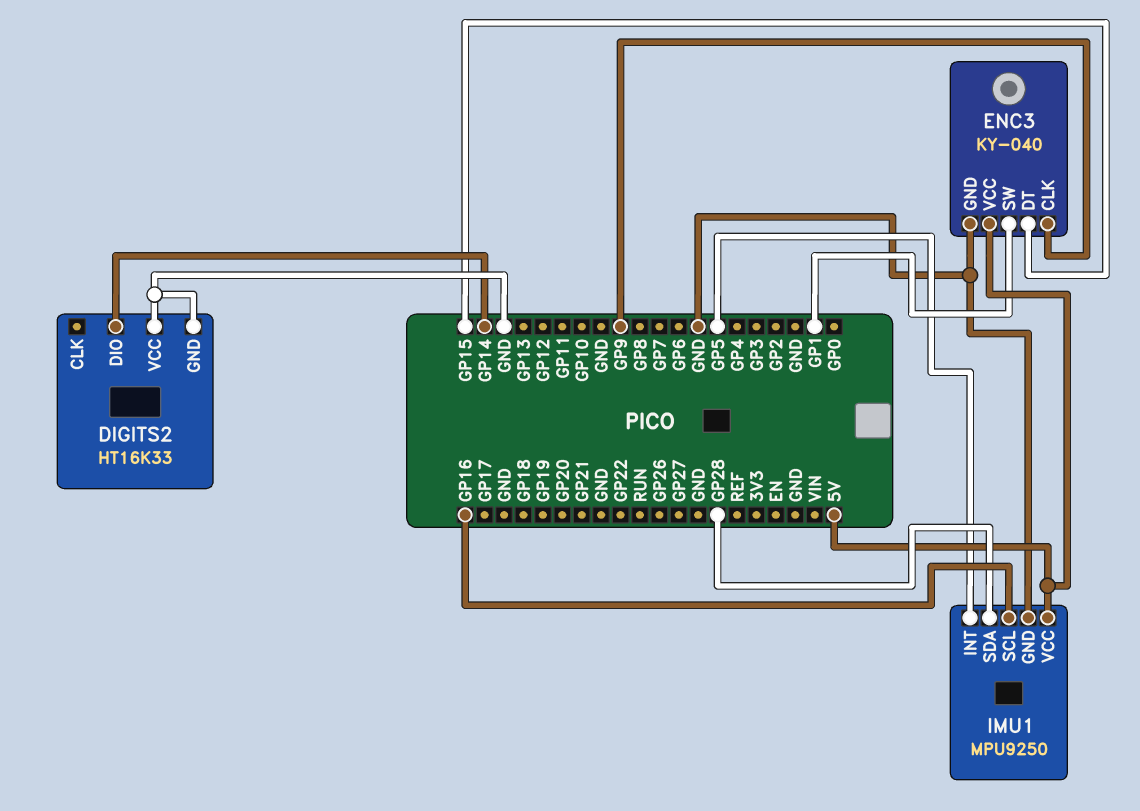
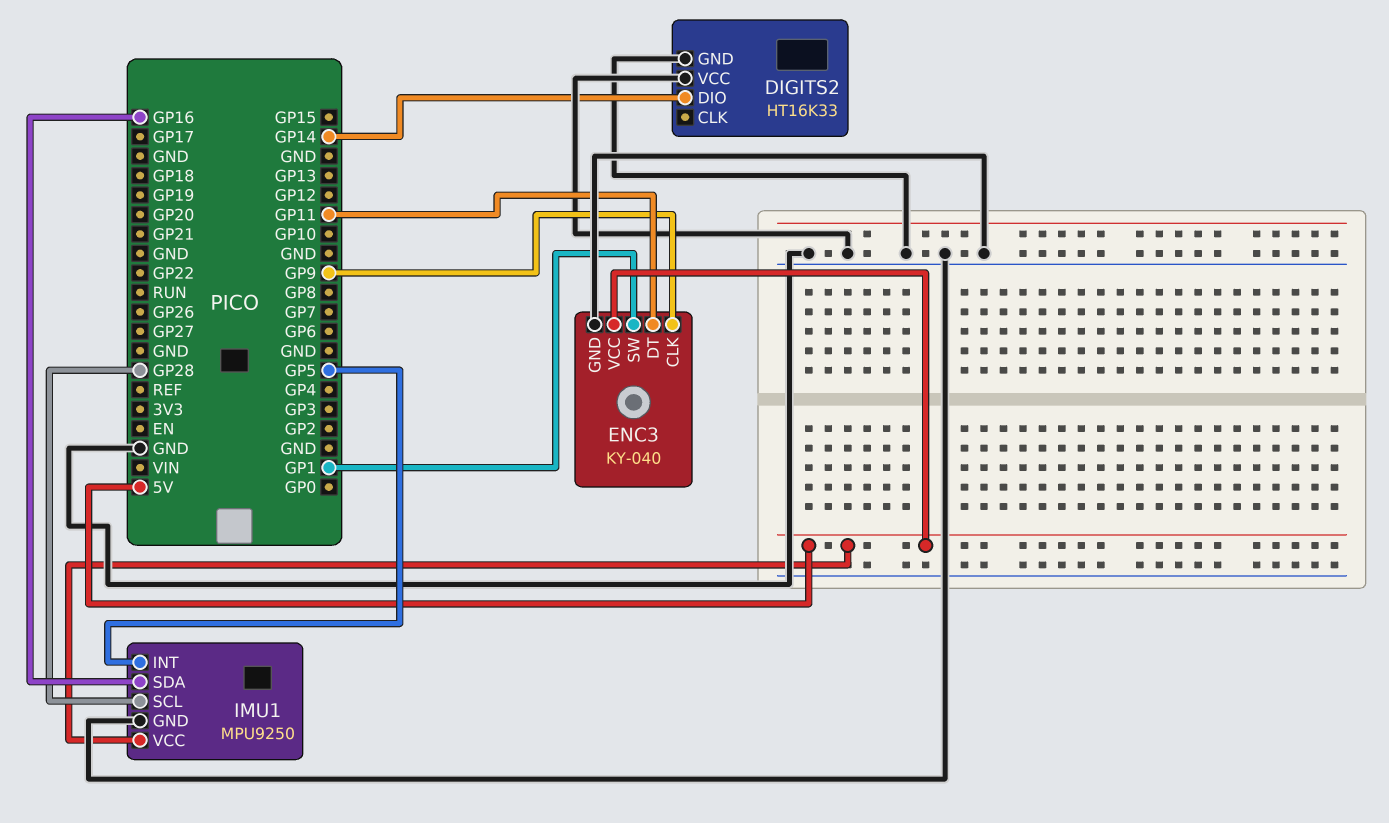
ENC3 pin DT: GP15 -> GP11
IMU1 pin SCL: GP16 -> GP28
IMU1 pin SDA: GP28 -> GP16

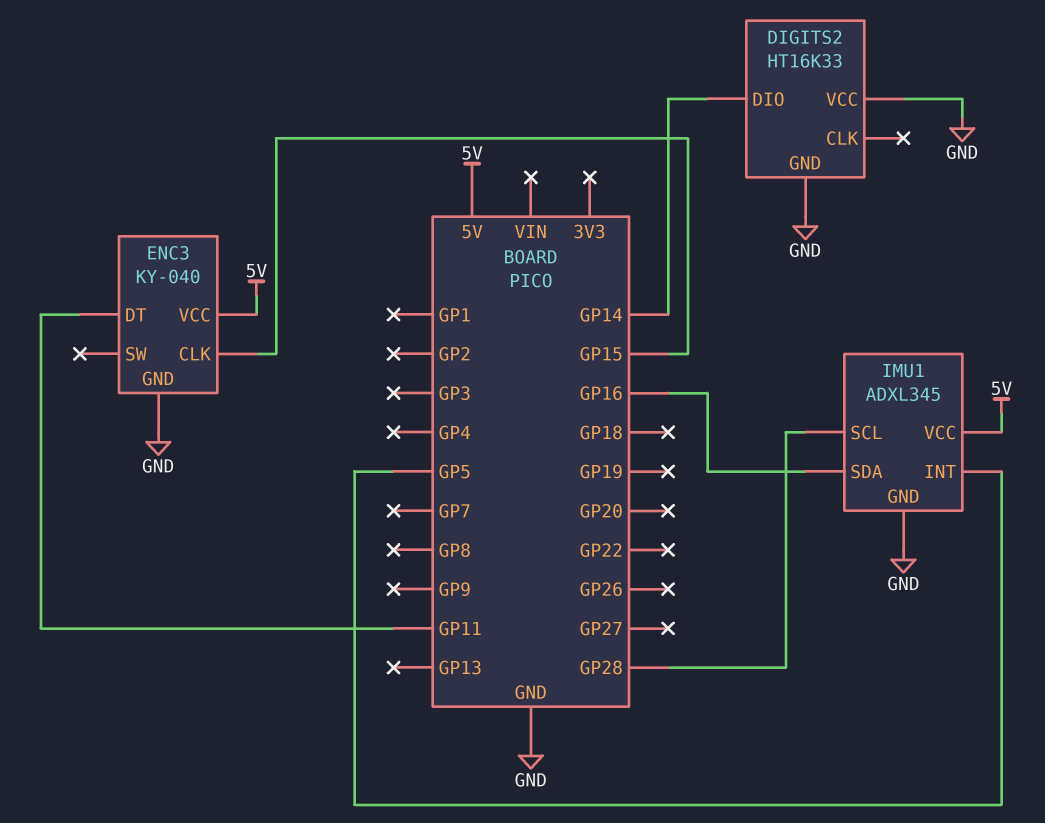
ENC3 pin CLK: GP9 -> GP15
ENC3 pin SW: GP1 -> none
IMU1: MPU9250 -> ADXL345

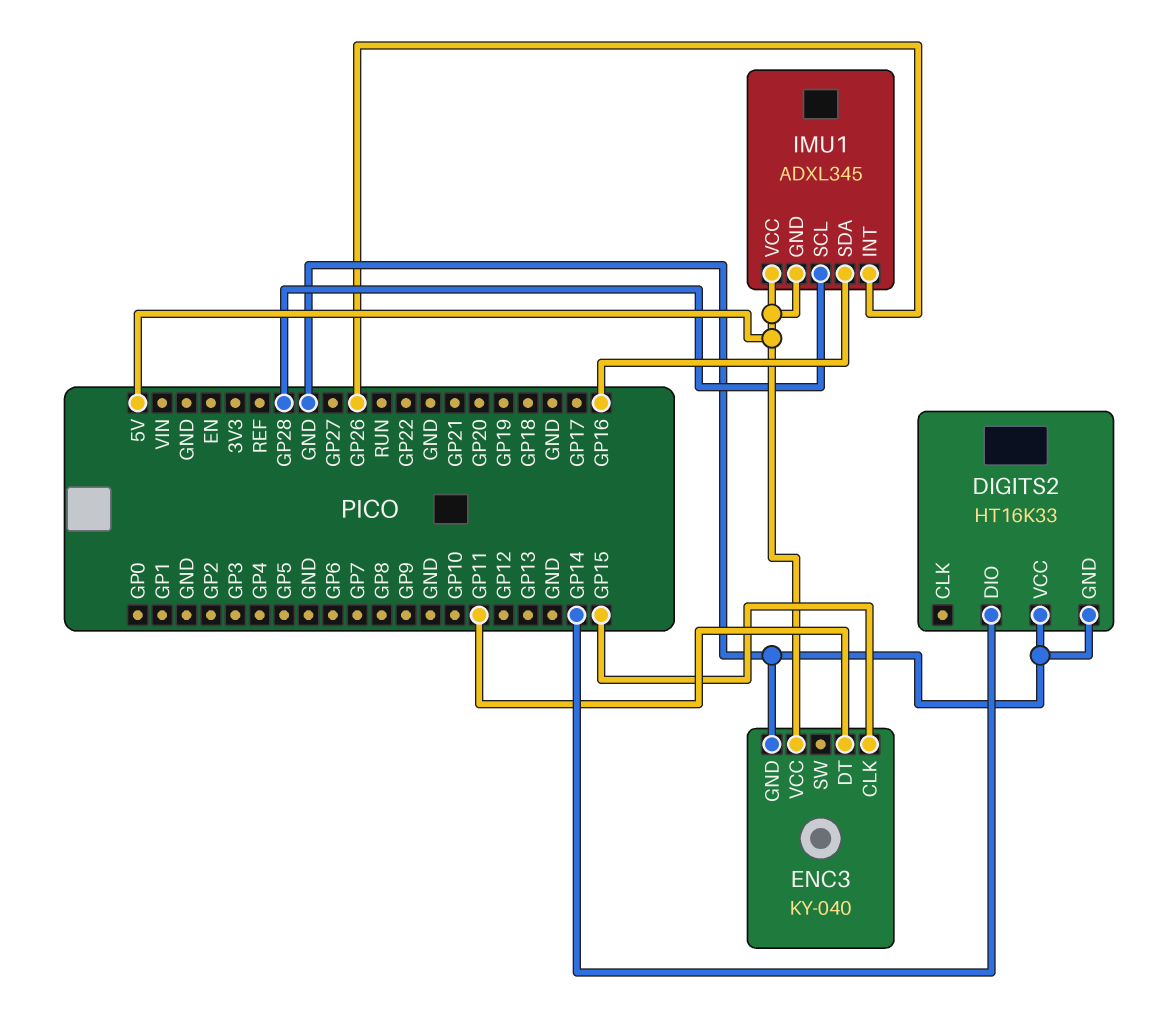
IMU1 pin GND: GND -> 5V
IMU1 pin INT: GP5 -> GP26

